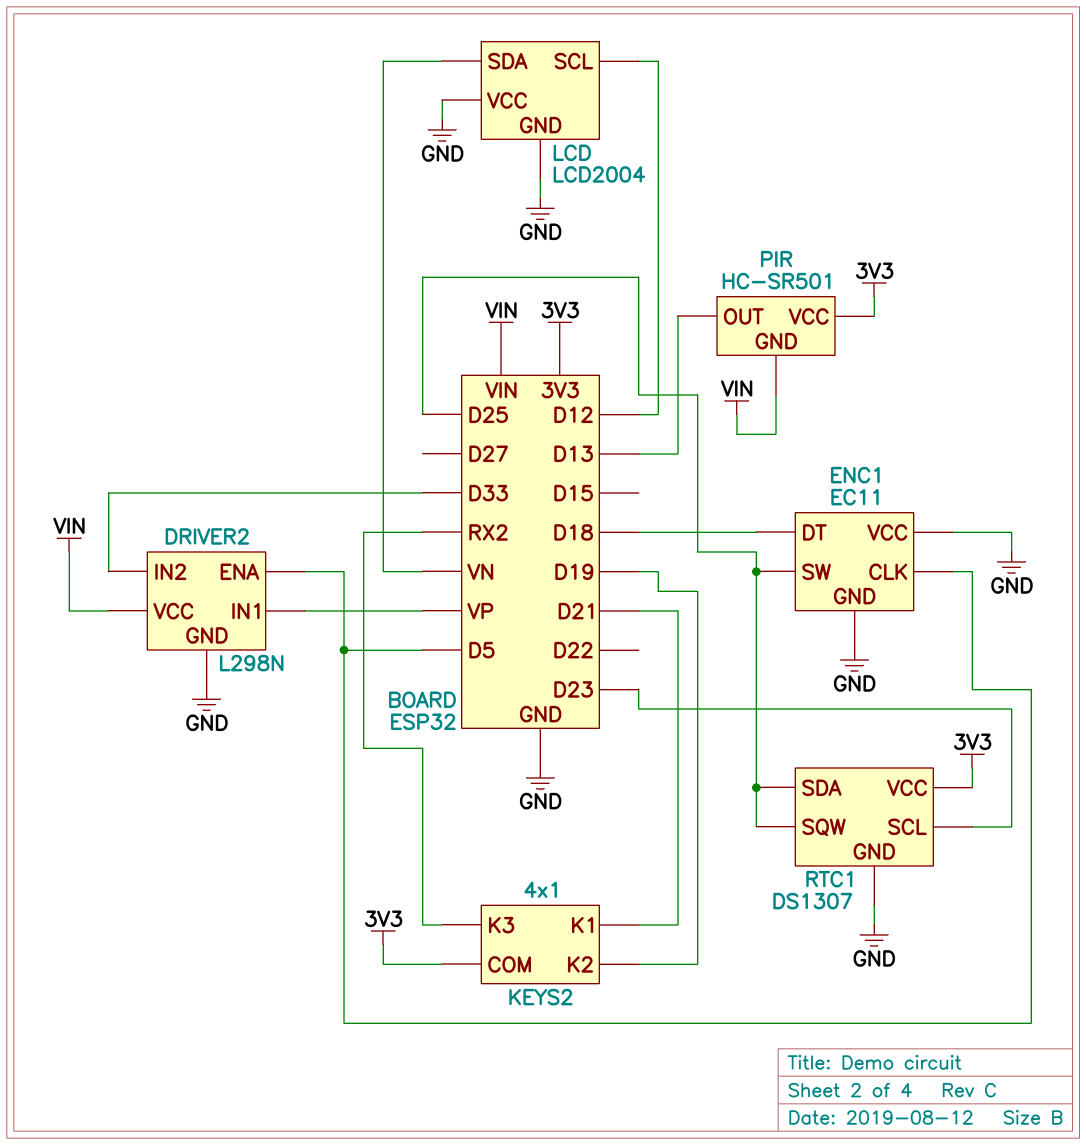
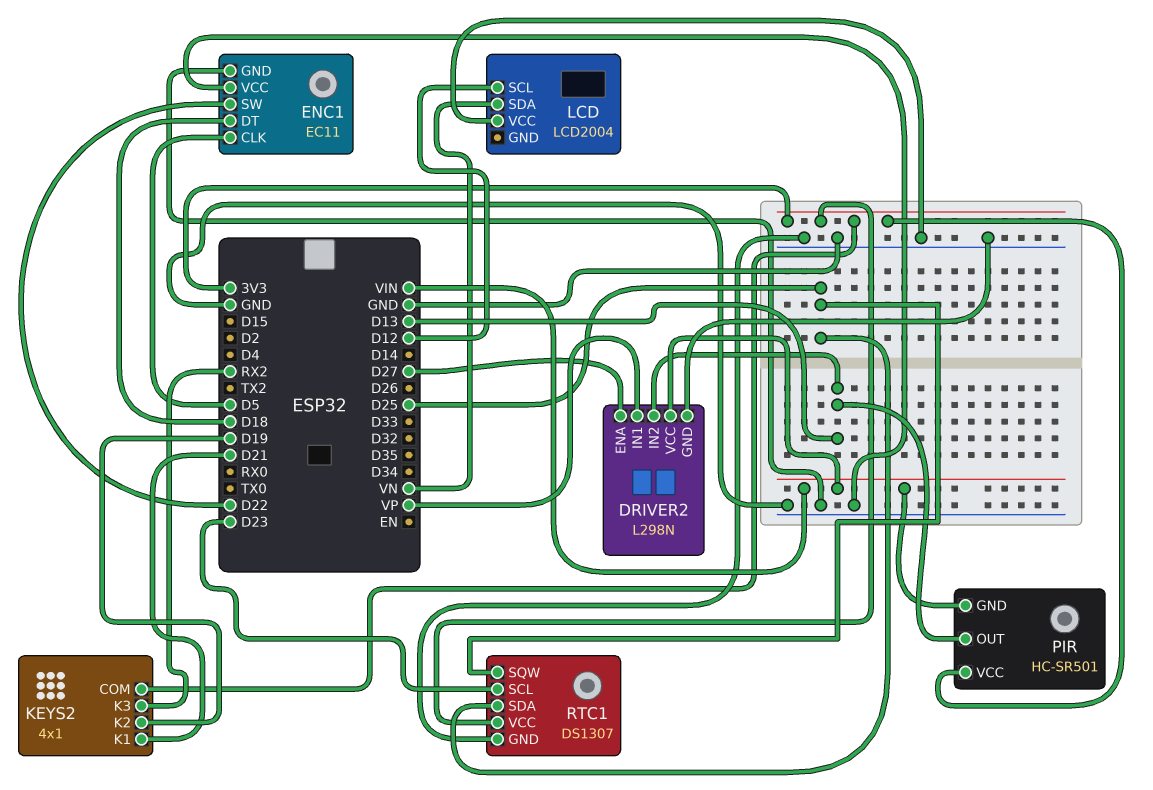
DRIVER2 pin ENA: D5 -> D27
DRIVER2 pin IN2: D33 -> D13
ENC1 pin SW: D25 -> D22
LCD pin GND: GND -> none

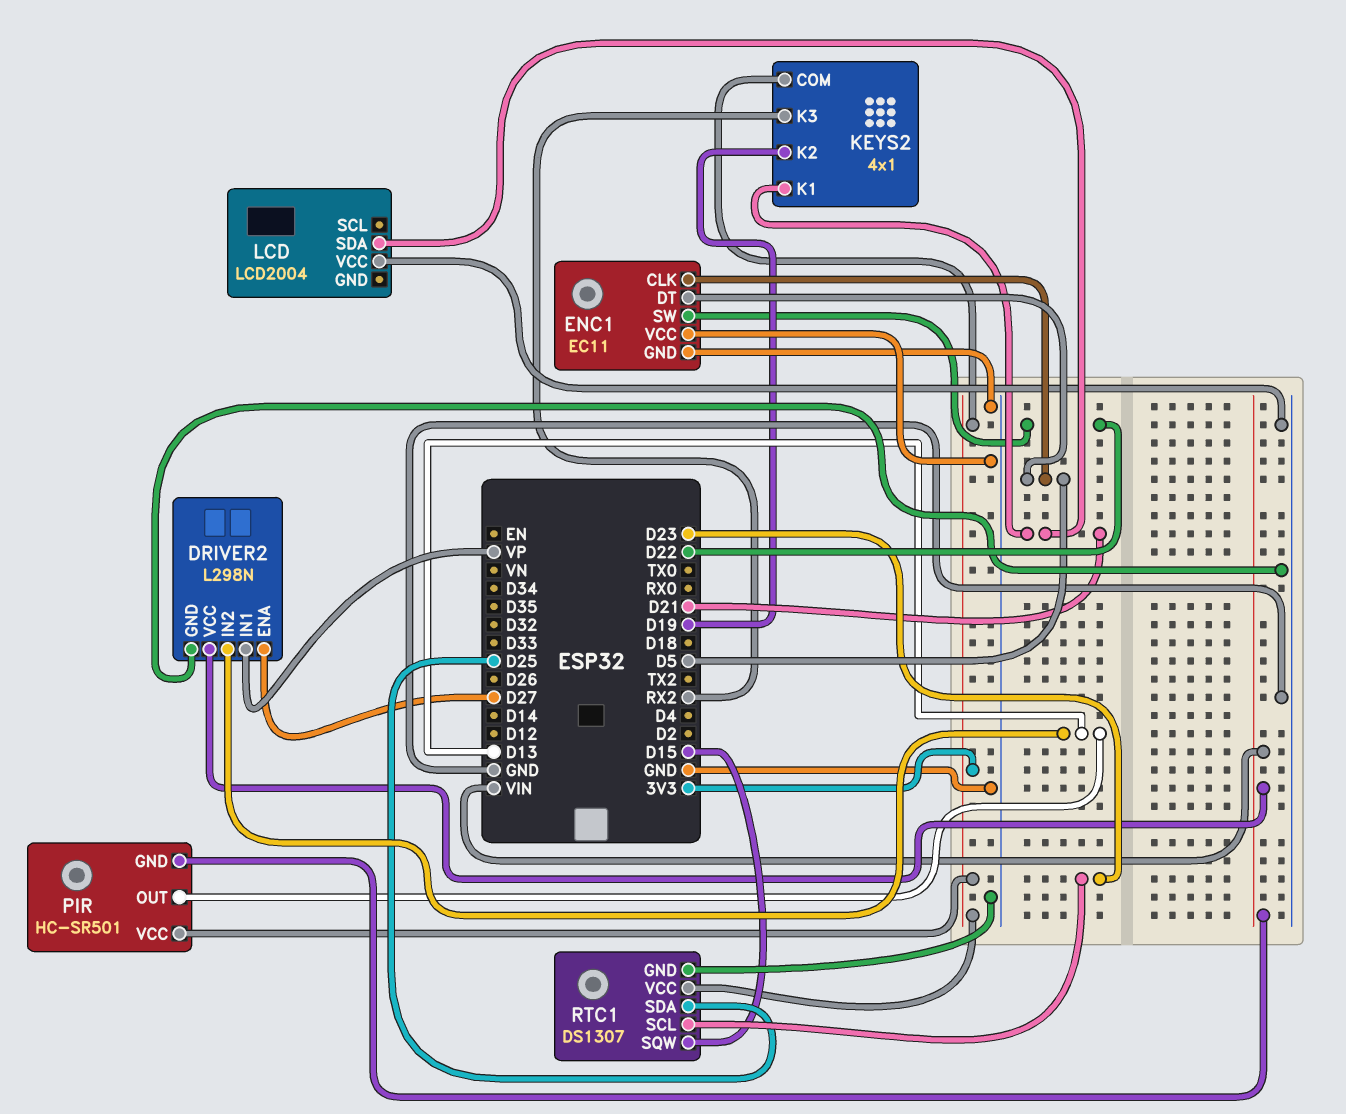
ENC1 pin DT: D18 -> D5
LCD pin SCL: D12 -> none
LCD pin SDA: VN -> D21
RTC1 pin SQW: D25 -> D15

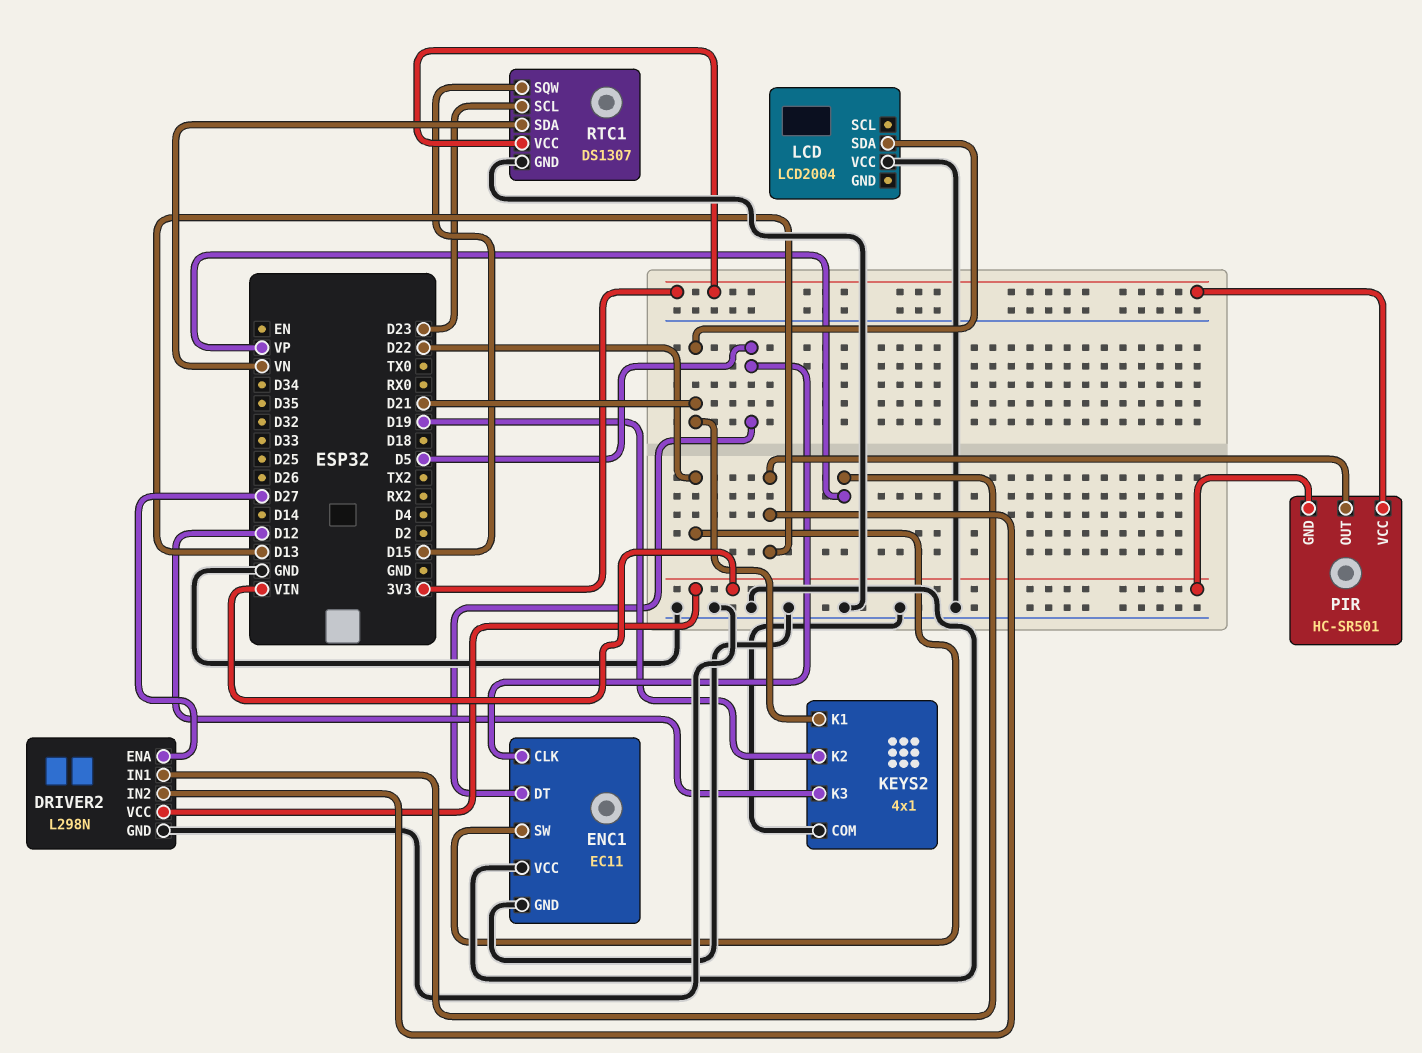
KEYS2 pin COM: 3V3 -> GND
KEYS2 pin K3: RX2 -> D12
RTC1 pin SDA: D25 -> VN

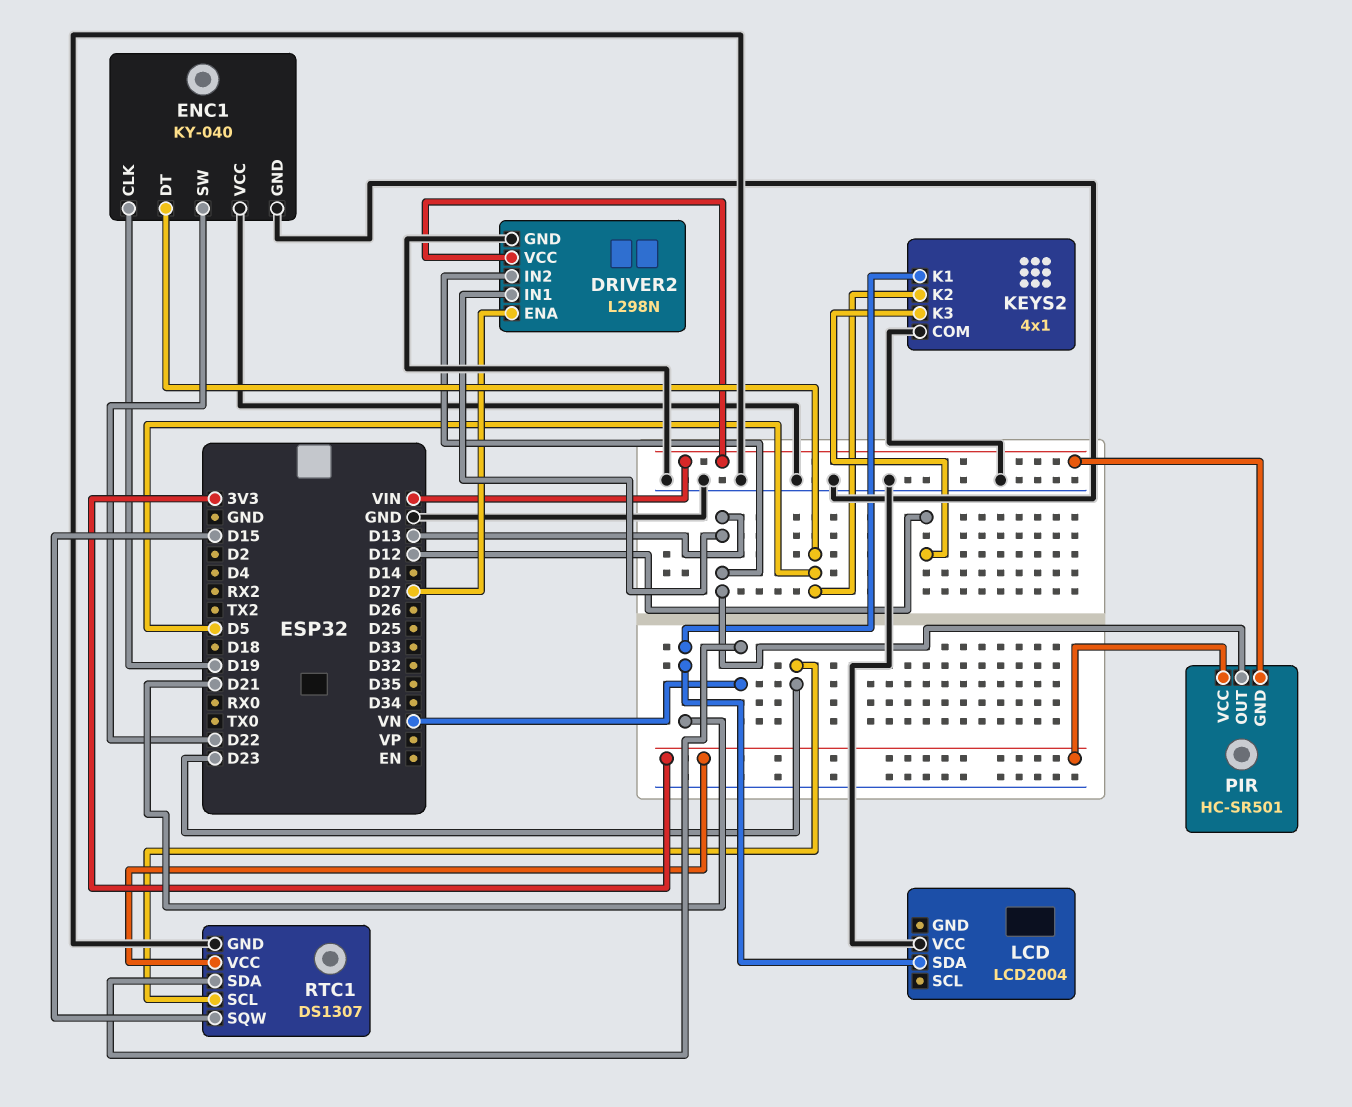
DRIVER2 pin IN1: VP -> D13
ENC1: EC11 -> KY-040
ENC1 pin CLK: D5 -> D19
KEYS2 pin K2: D19 -> D5

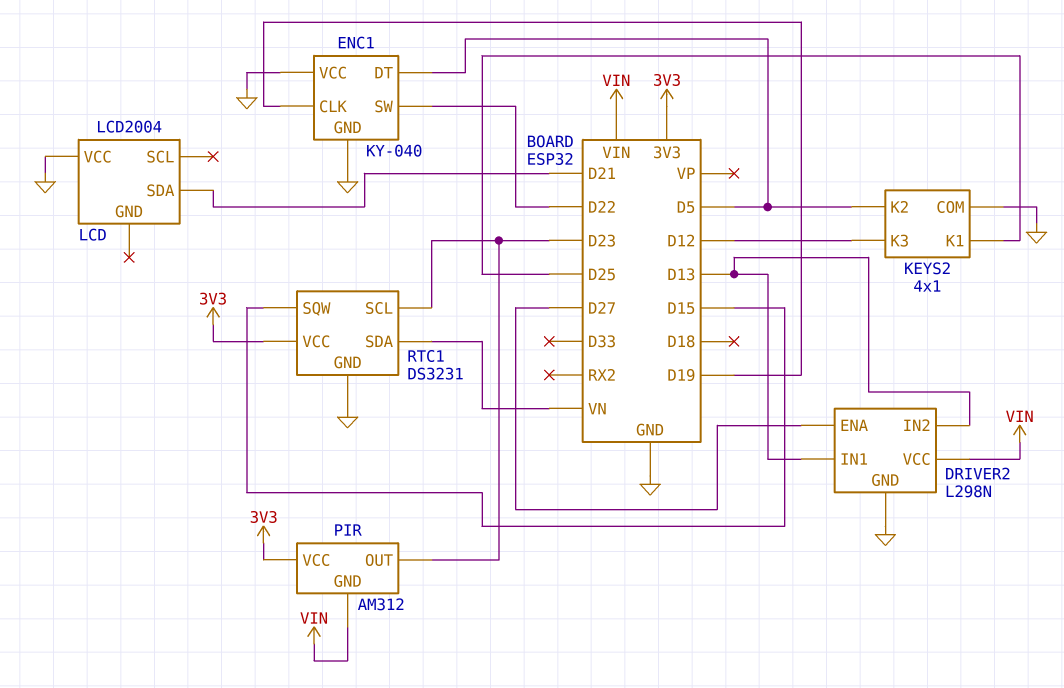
KEYS2 pin K1: D21 -> D25
PIR: HC-SR501 -> AM312
PIR pin OUT: D13 -> D23
RTC1: DS1307 -> DS3231

